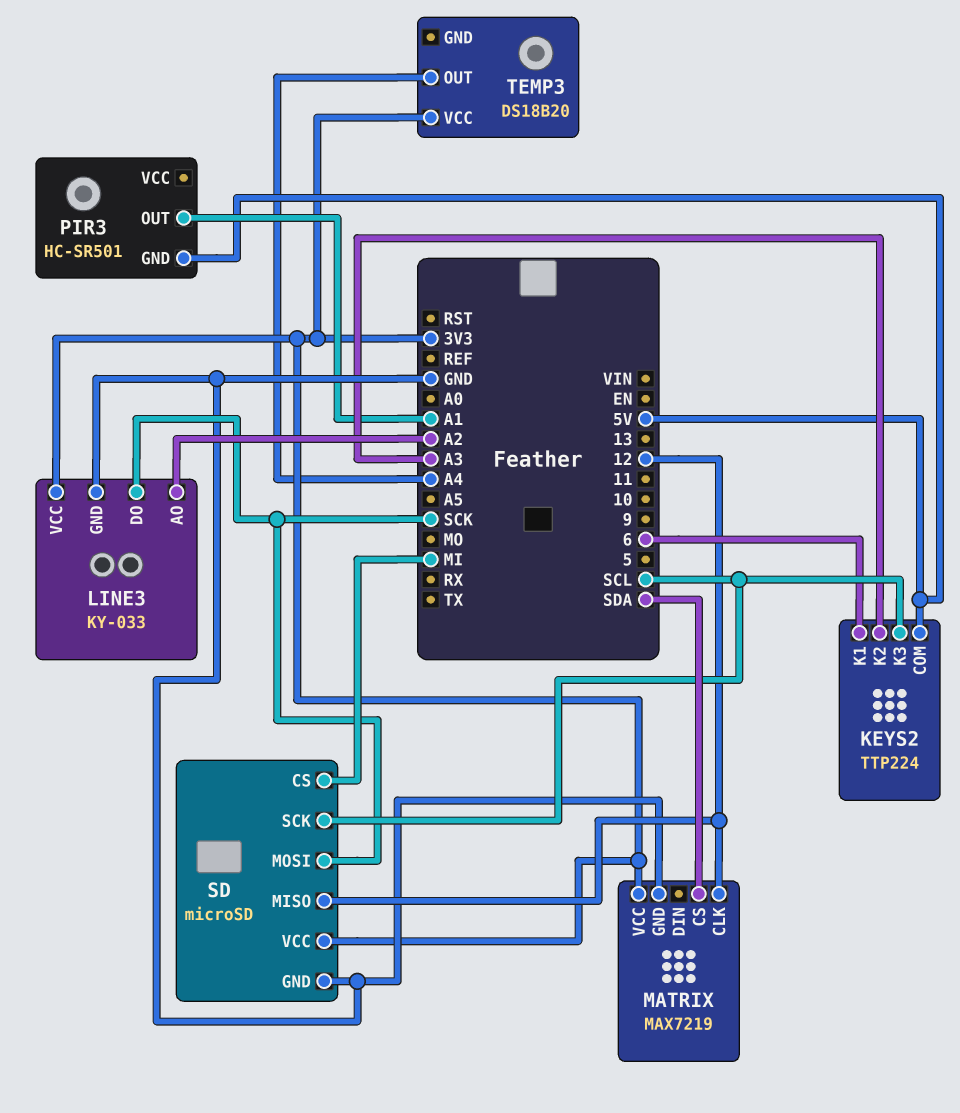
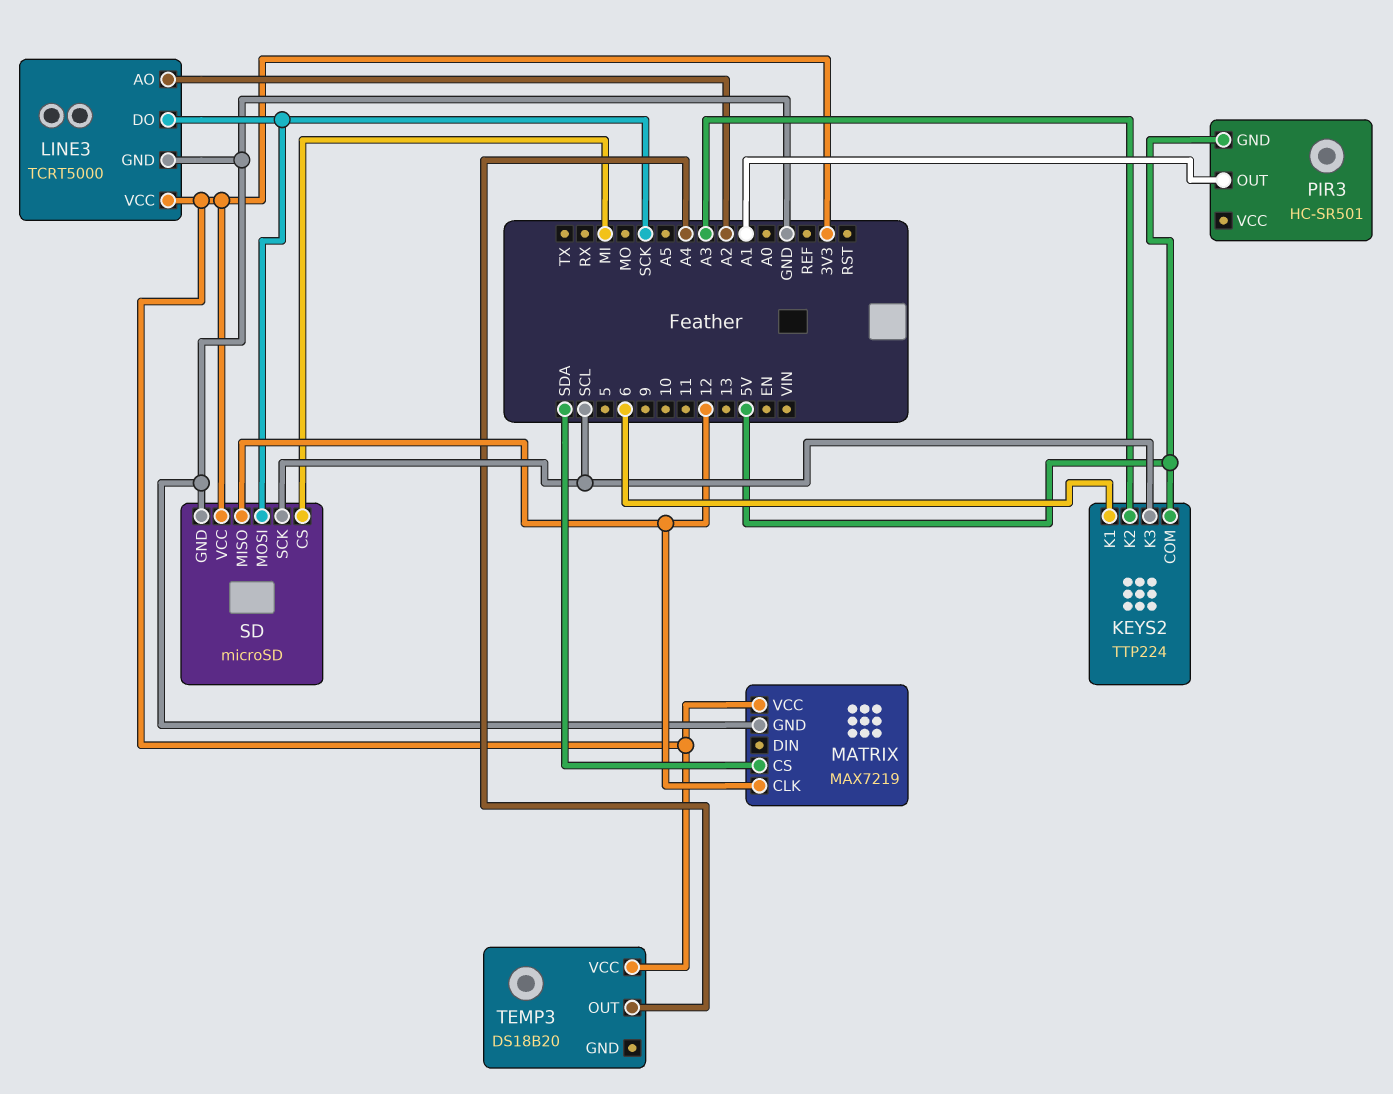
LINE3: KY-033 -> TCRT5000

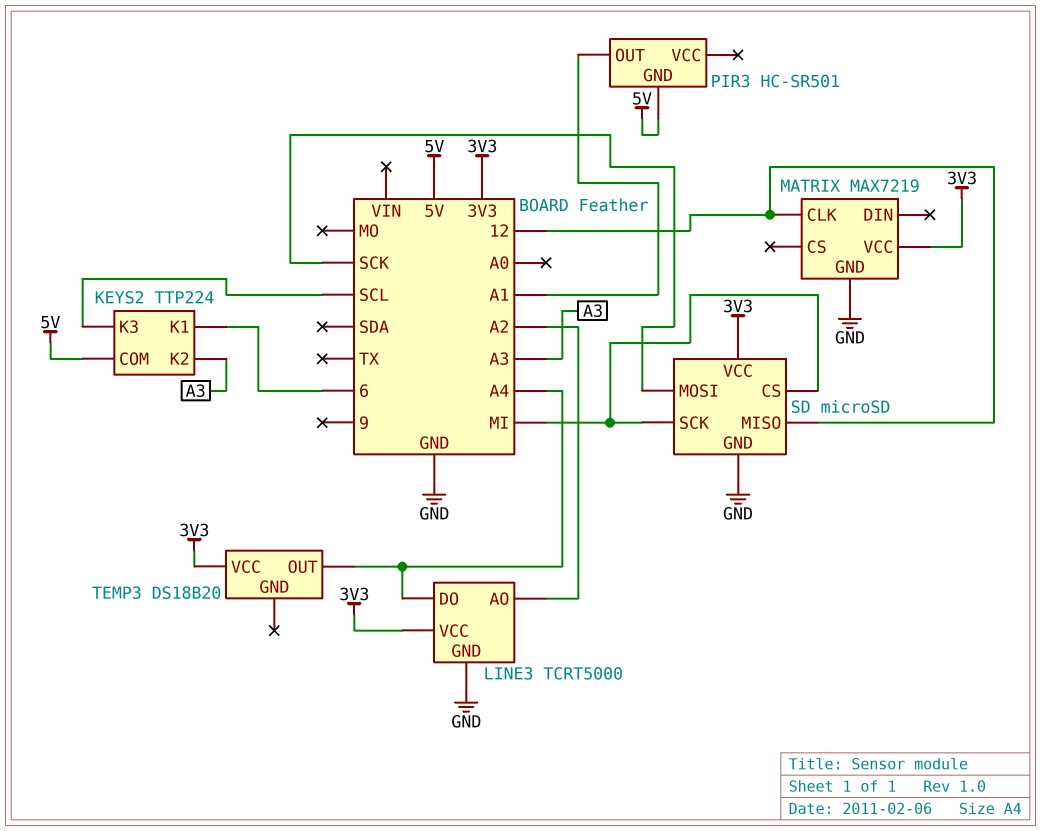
LINE3 pin DO: SCK -> A4
MATRIX pin CS: SDA -> none
SD pin SCK: SCL -> MI

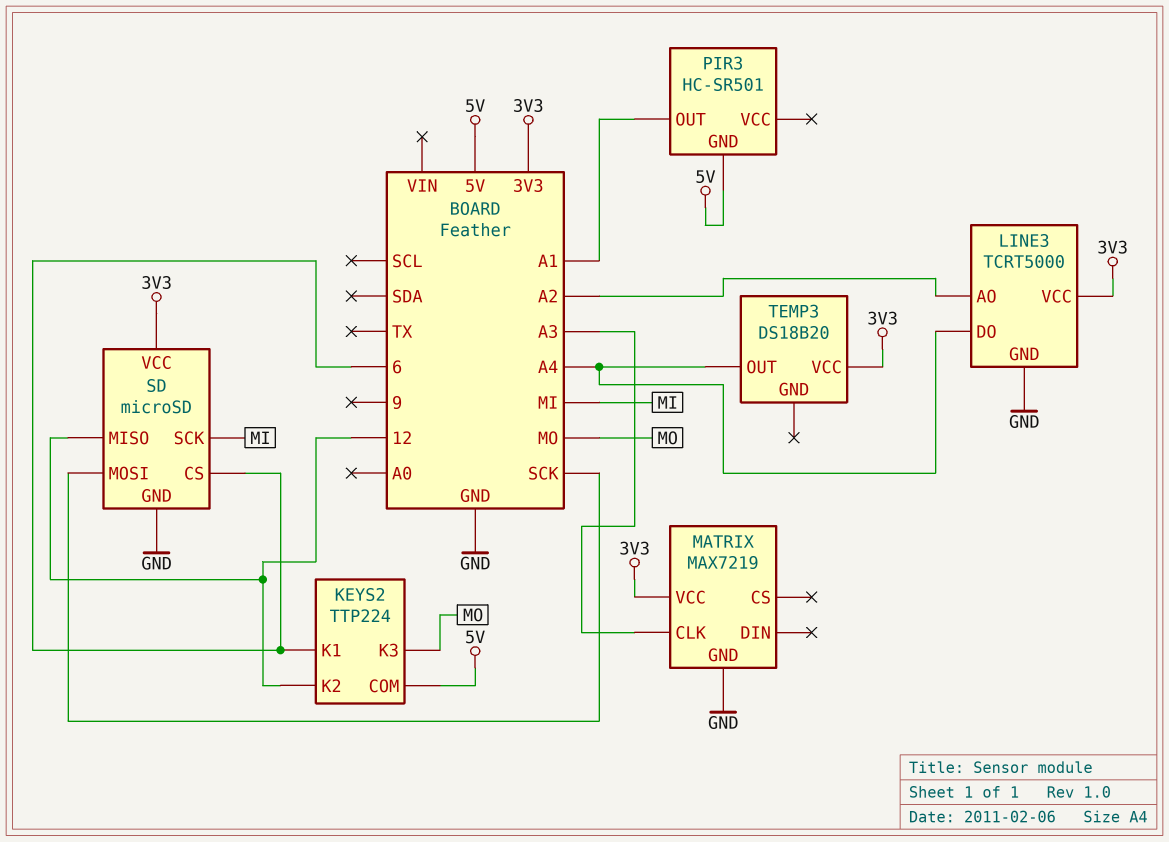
KEYS2 pin K2: A3 -> 12
KEYS2 pin K3: SCL -> MO
MATRIX pin CLK: 12 -> A3
SD pin CS: MI -> 6

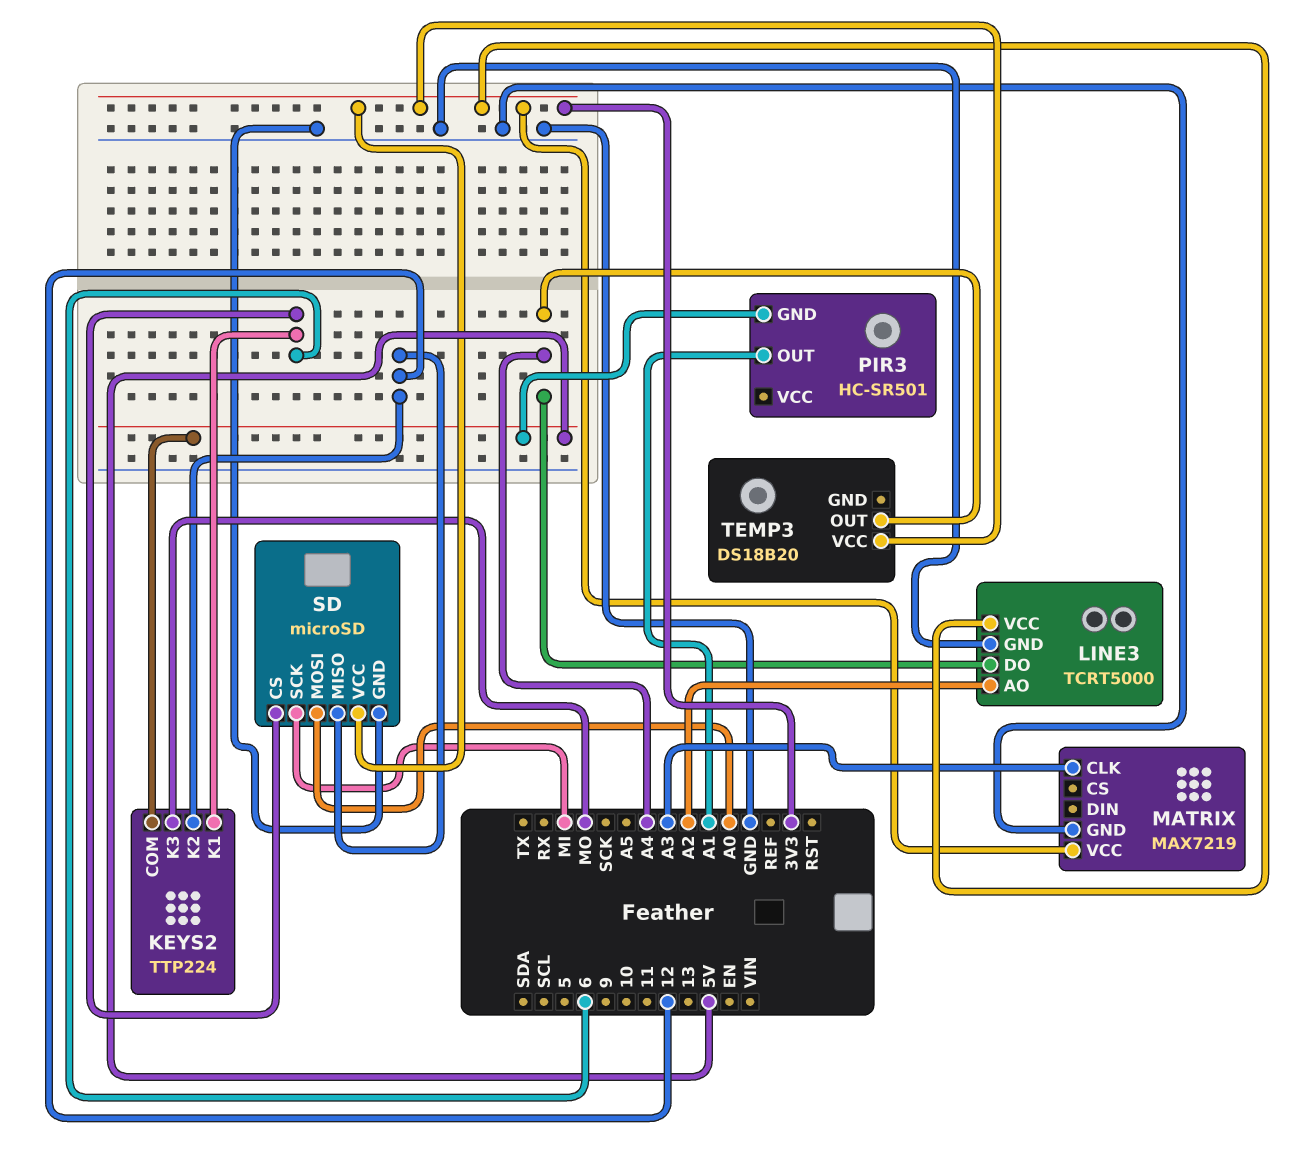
SD pin MOSI: SCK -> A0

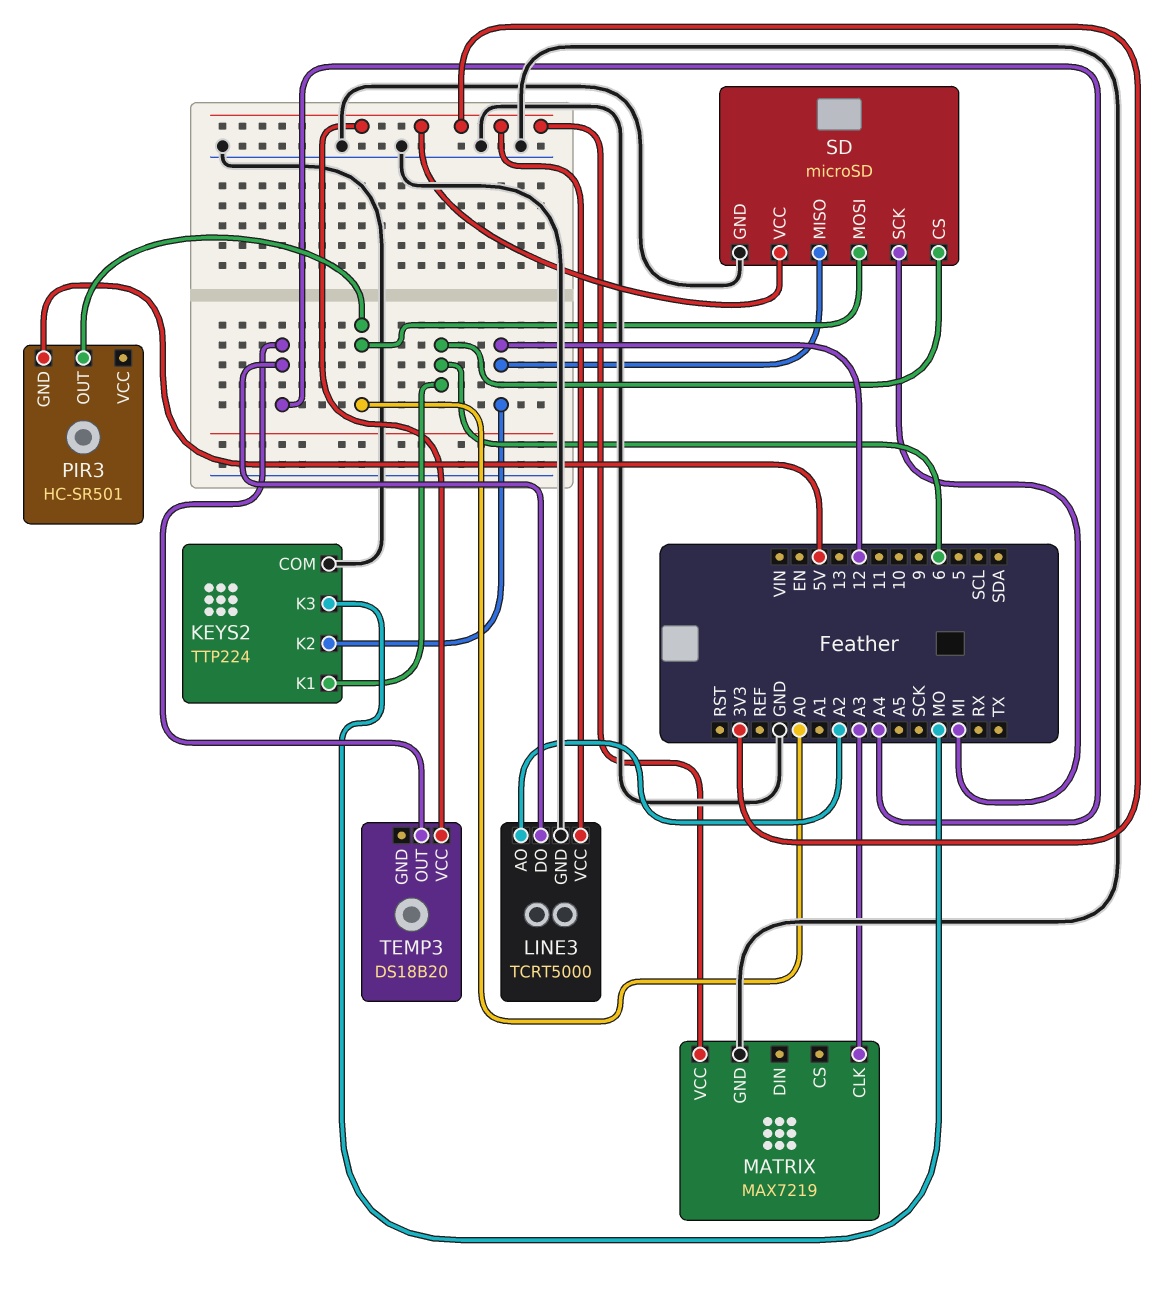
KEYS2 pin COM: 5V -> GND
PIR3 pin OUT: A1 -> A0

